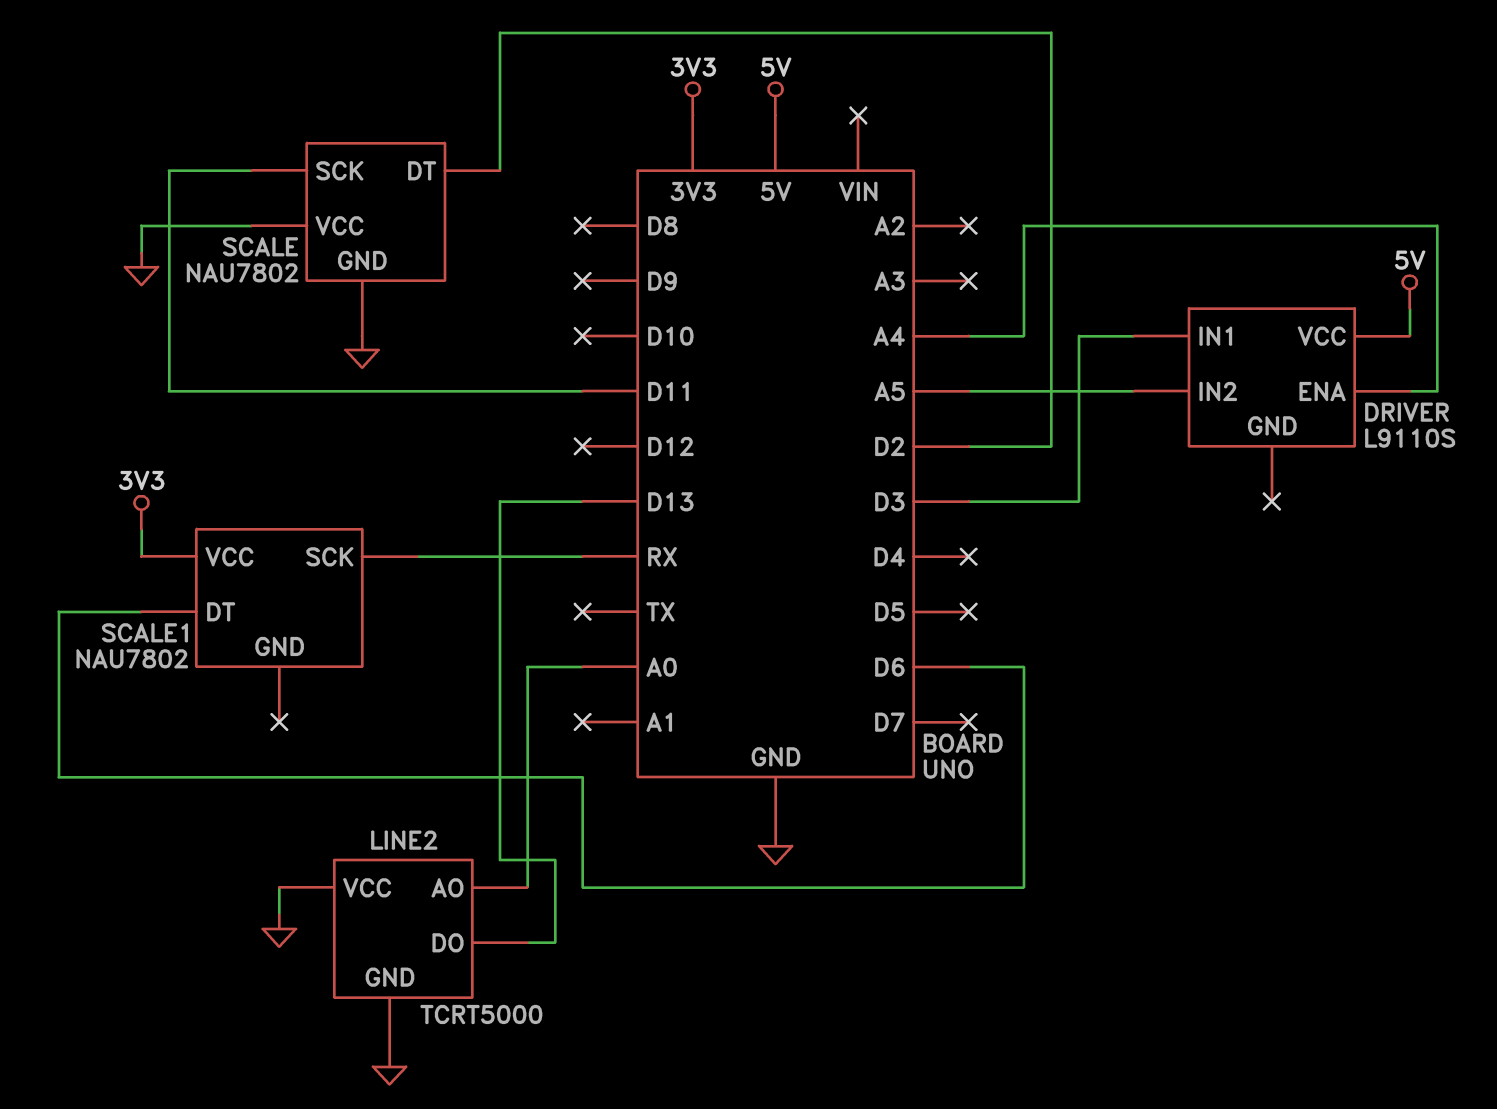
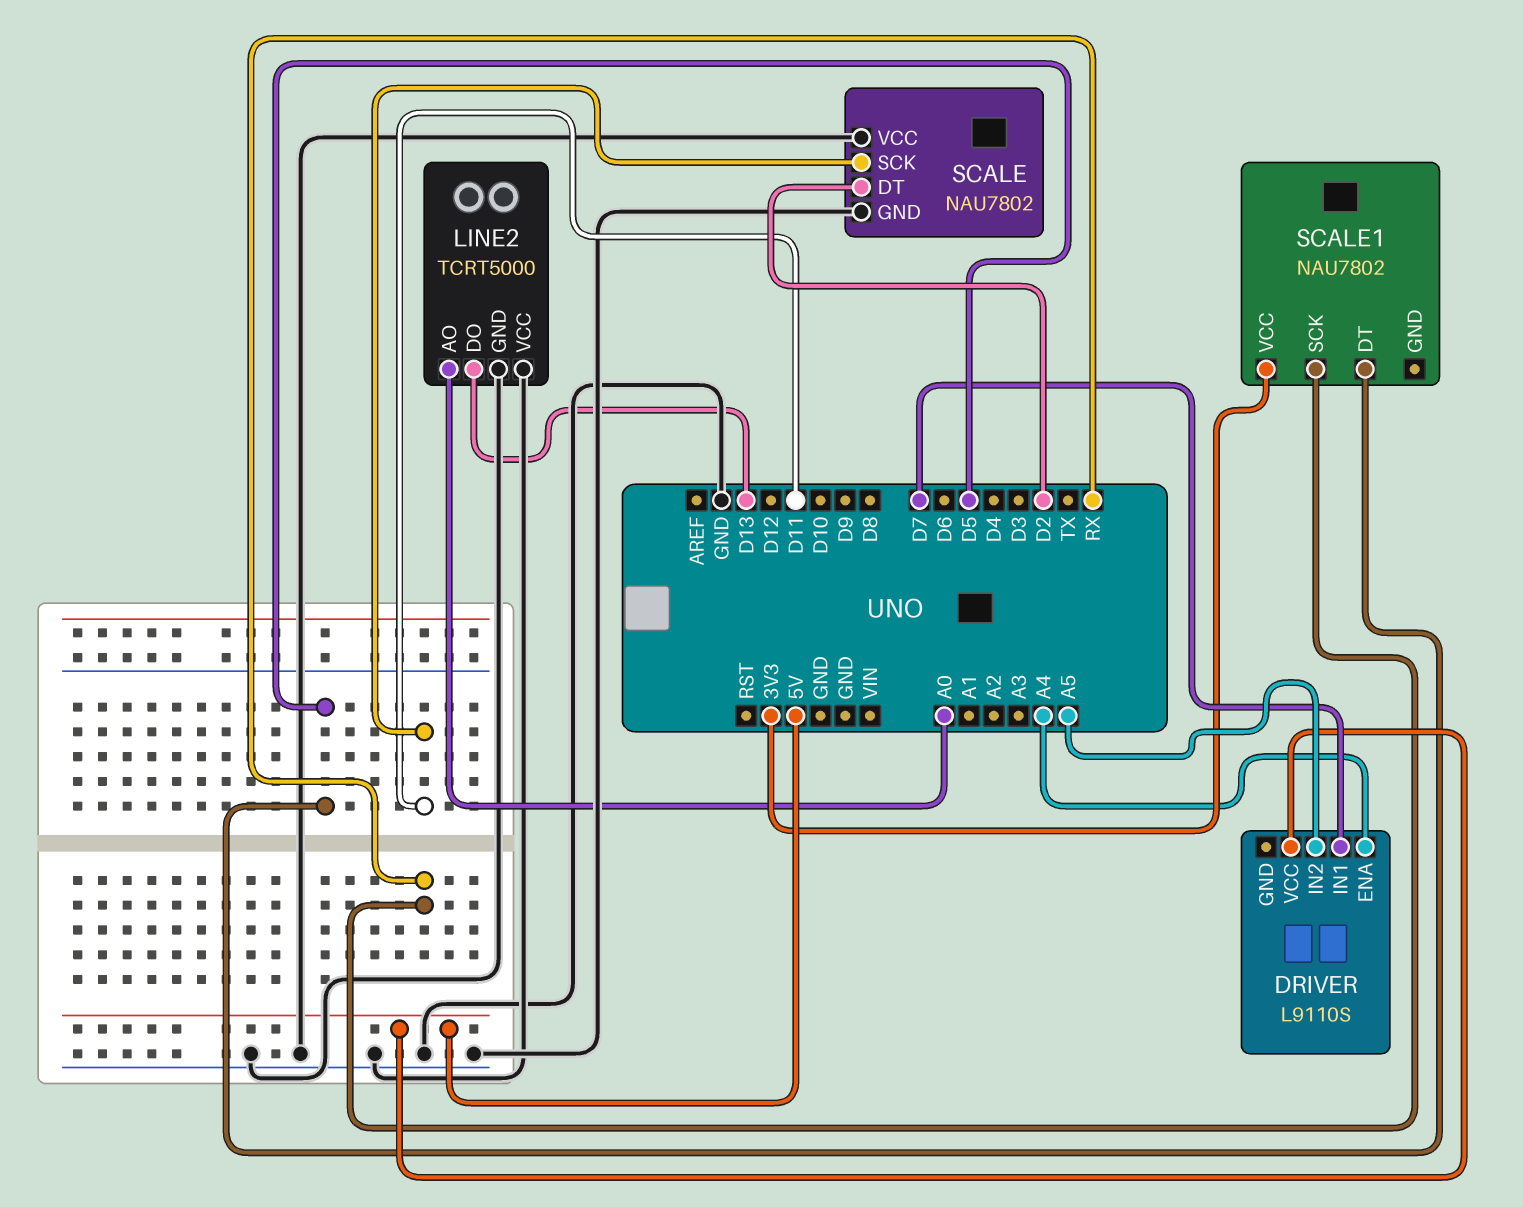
DRIVER pin IN1: D3 -> D7
SCALE1 pin DT: D6 -> D5

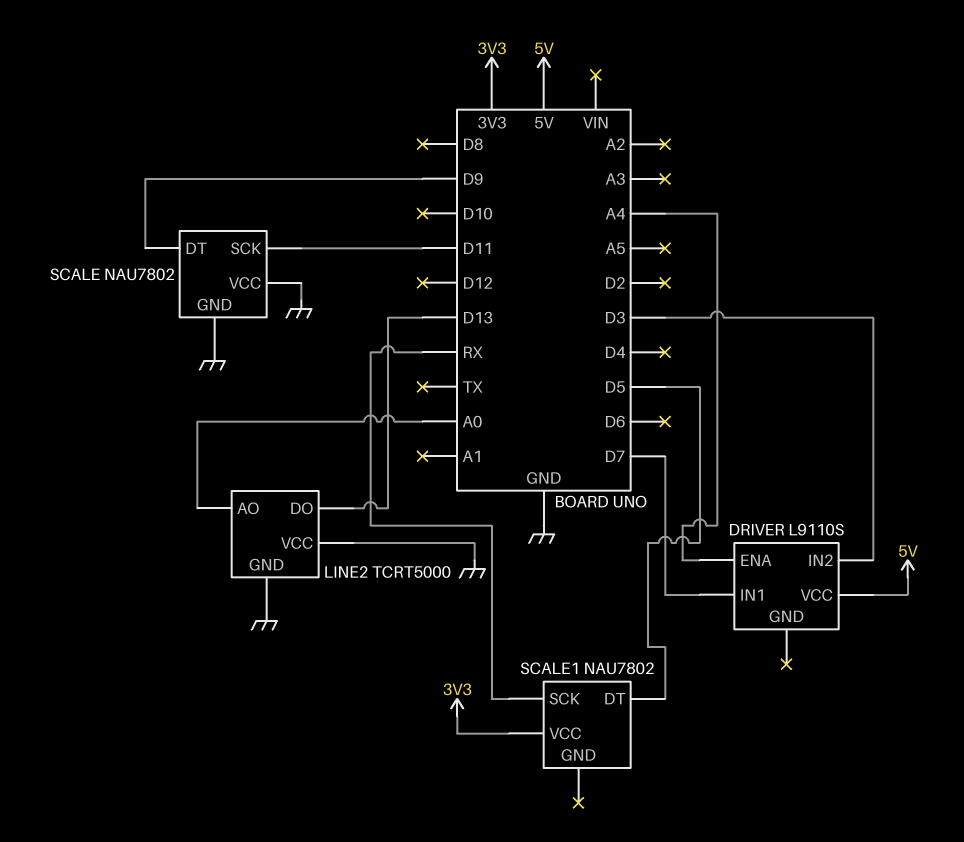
DRIVER pin IN2: A5 -> D3
SCALE pin DT: D2 -> D9

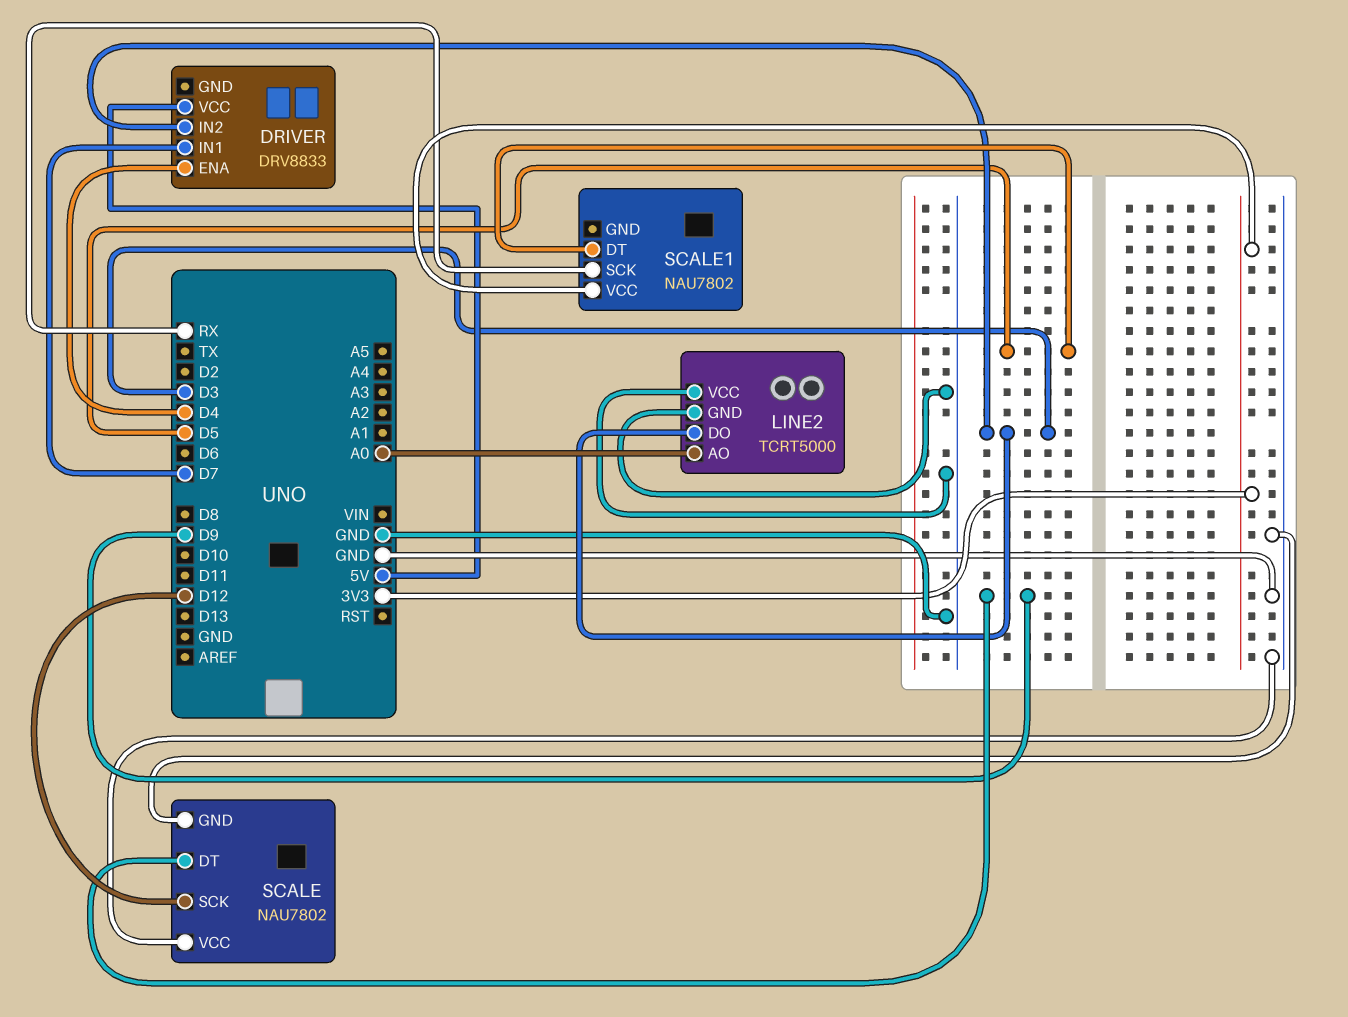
DRIVER: L9110S -> DRV8833
DRIVER pin ENA: A4 -> D4
LINE2 pin DO: D13 -> D3
SCALE pin SCK: D11 -> D12

